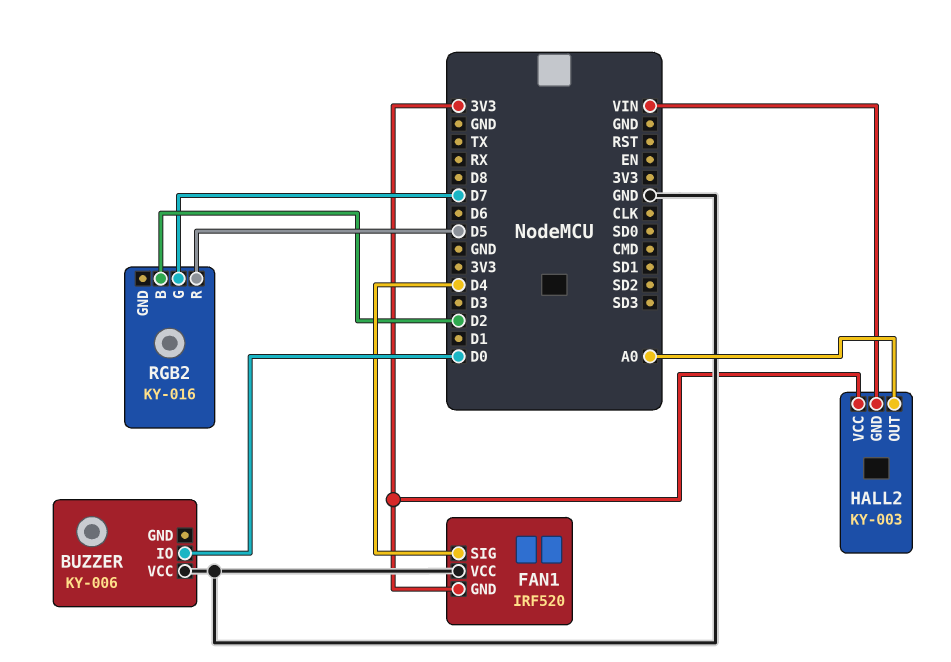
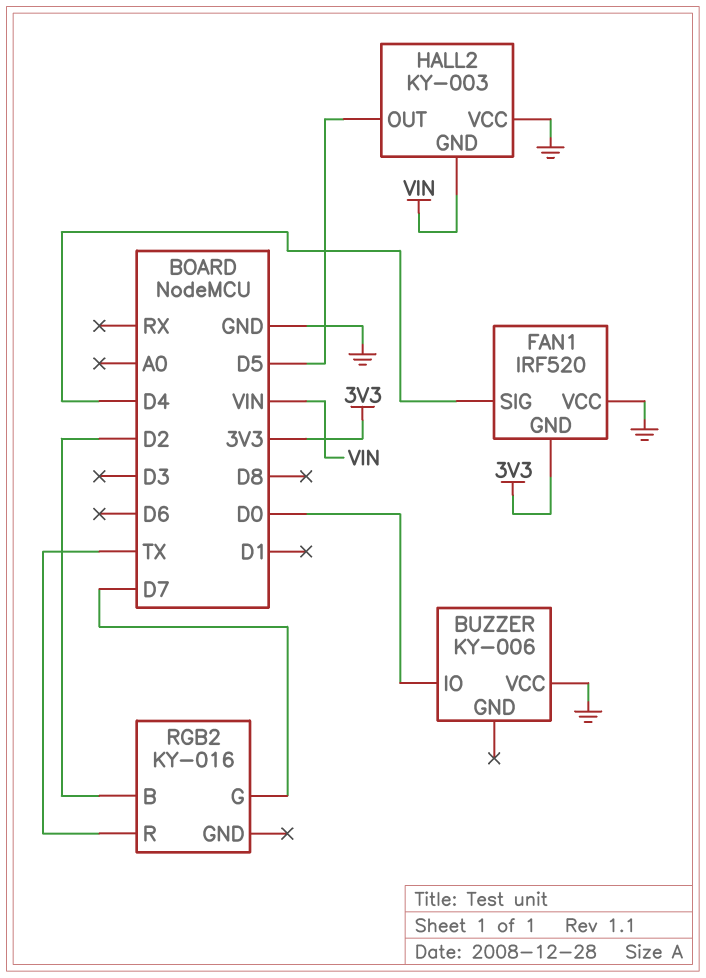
HALL2 pin OUT: A0 -> D5
HALL2 pin VCC: 3V3 -> GND
RGB2 pin R: D5 -> TX

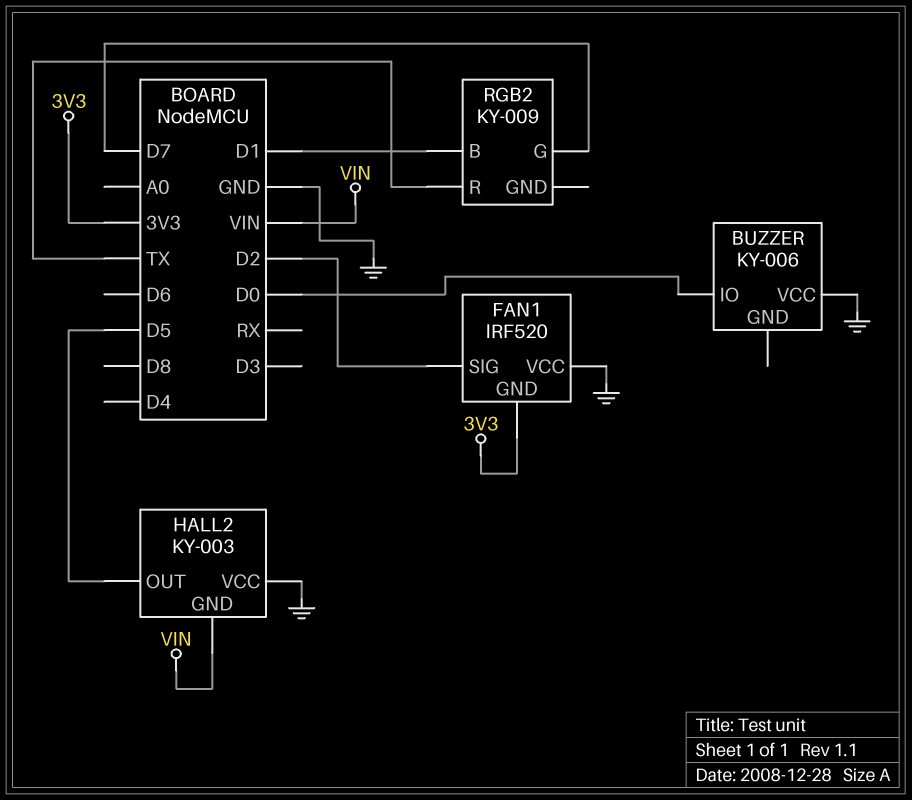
FAN1 pin SIG: D4 -> D2
RGB2: KY-016 -> KY-009
RGB2 pin B: D2 -> D1

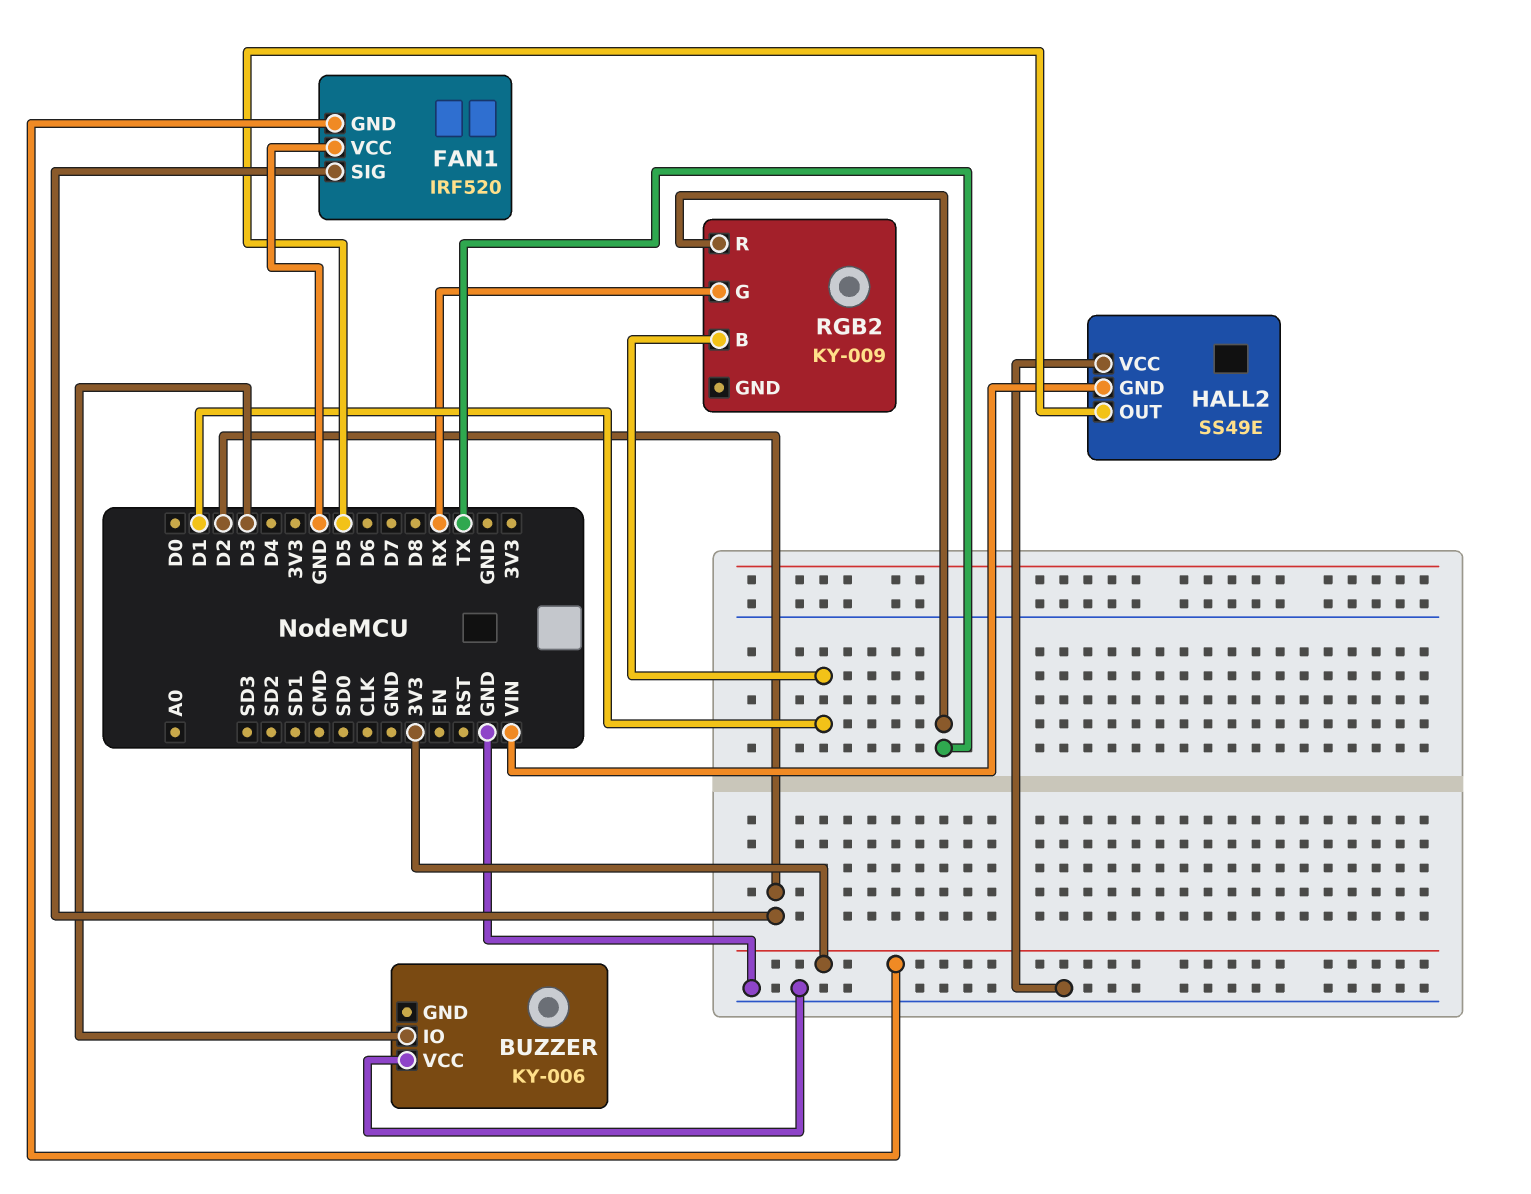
BUZZER pin IO: D0 -> D3
HALL2: KY-003 -> SS49E
RGB2 pin G: D7 -> RX

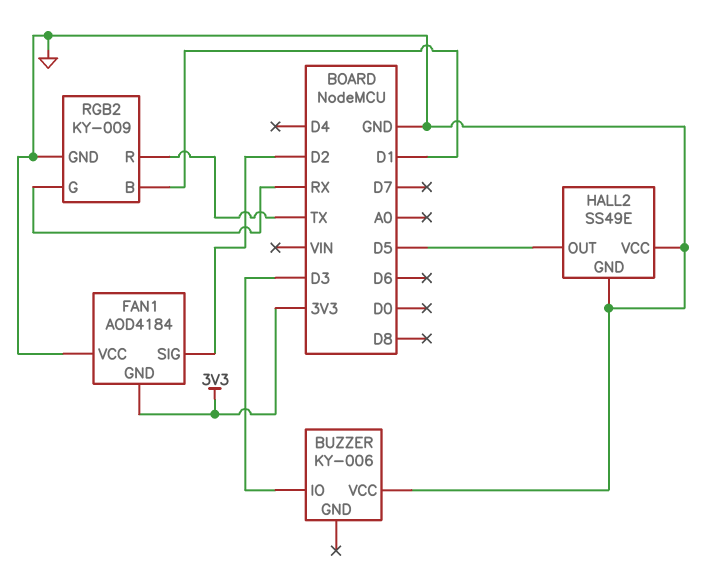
FAN1: IRF520 -> AOD4184
HALL2 pin GND: VIN -> GND
RGB2 pin GND: none -> GND

